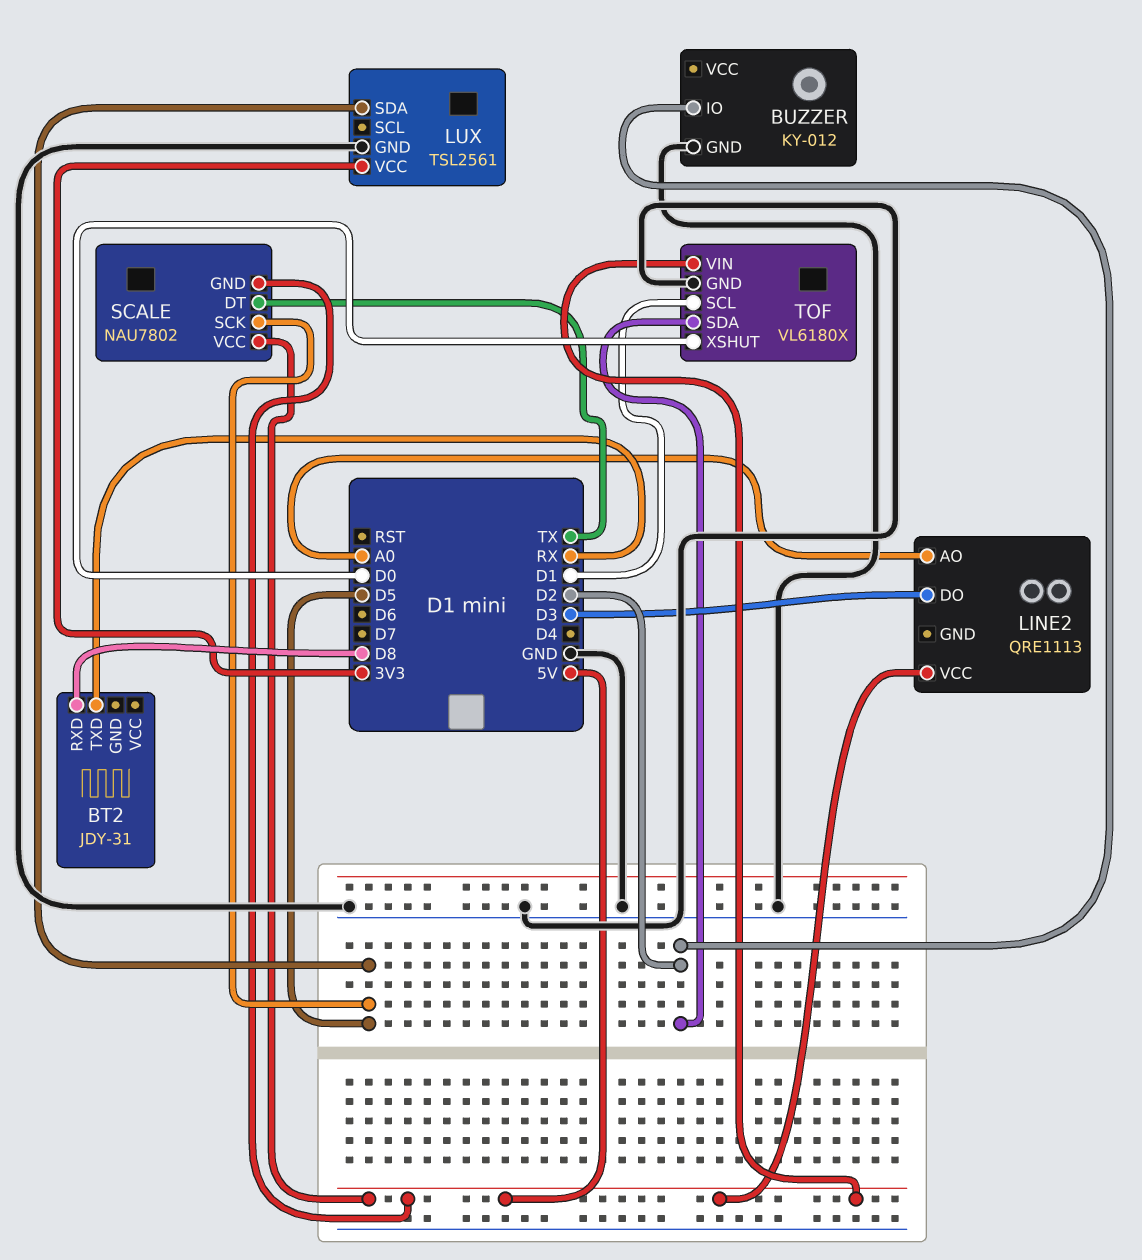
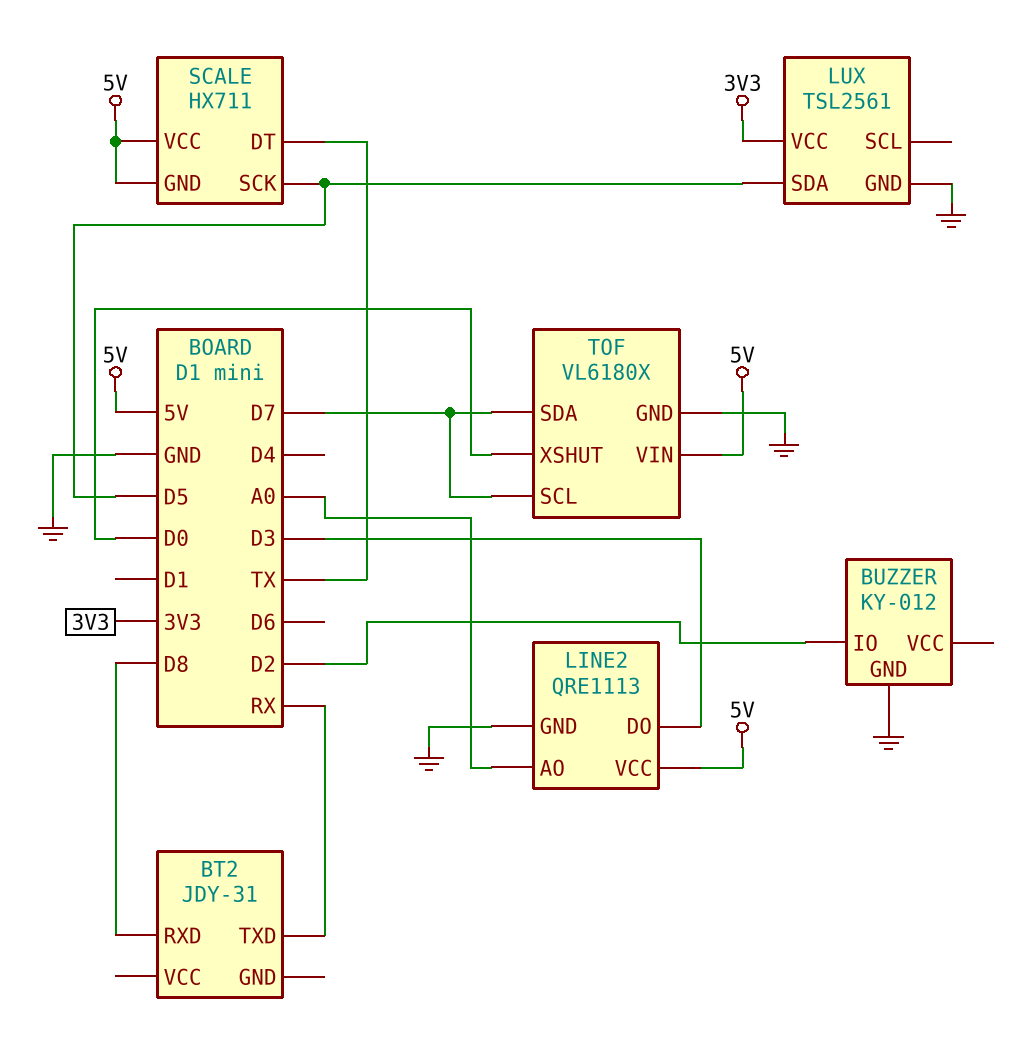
LINE2 pin GND: none -> GND
SCALE: NAU7802 -> HX711
TOF pin SCL: D1 -> D7
TOF pin SDA: D2 -> D7

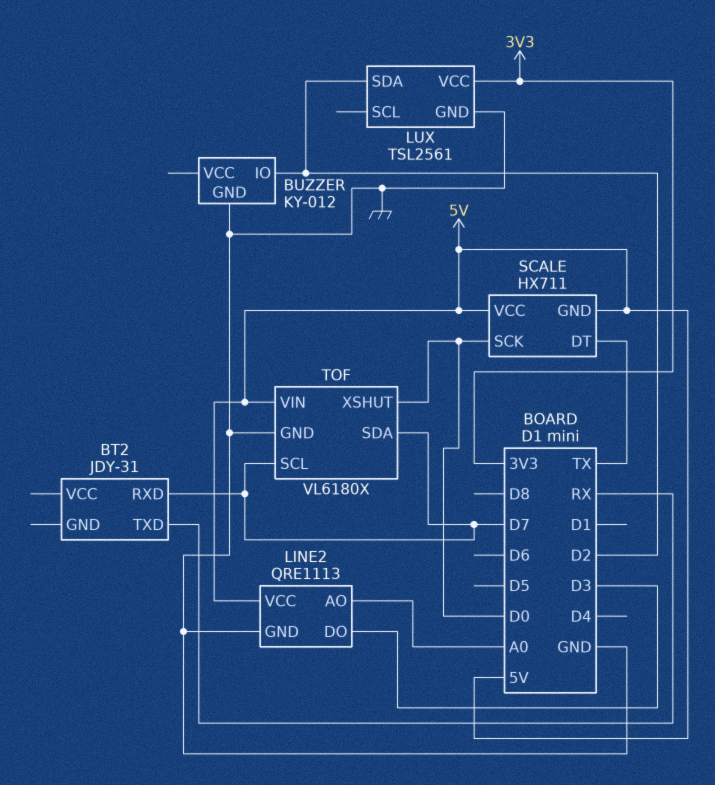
BT2 pin RXD: D8 -> D7
LUX pin SDA: D5 -> D2
SCALE pin SCK: D5 -> D0

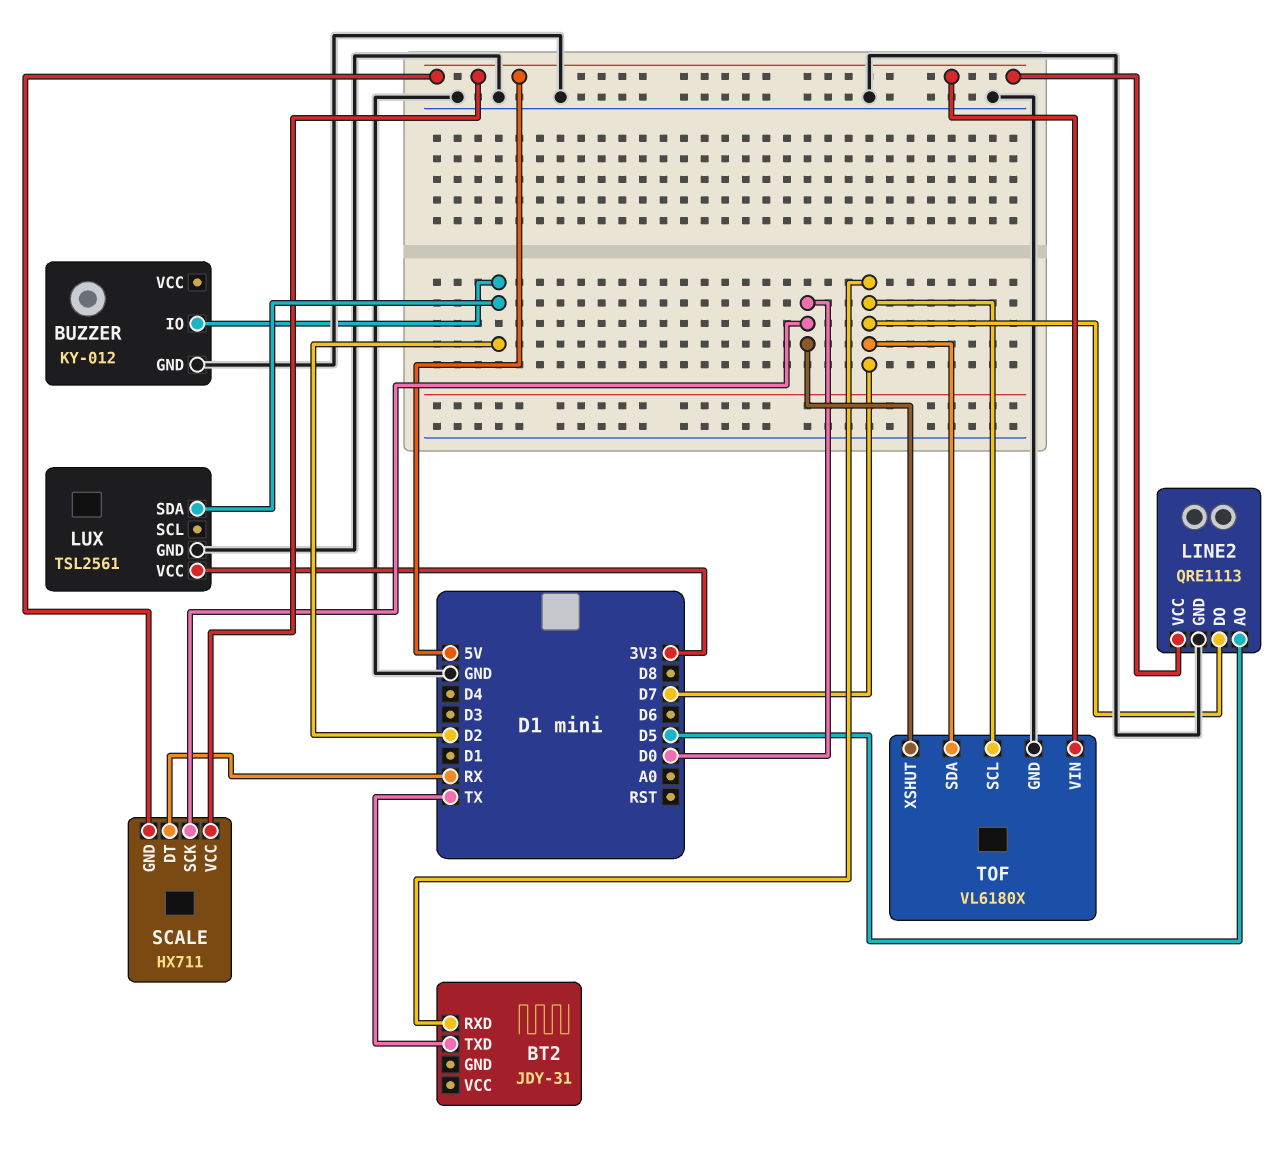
BT2 pin TXD: RX -> TX
LINE2 pin AO: A0 -> D5
LINE2 pin DO: D3 -> D7
SCALE pin DT: TX -> RX

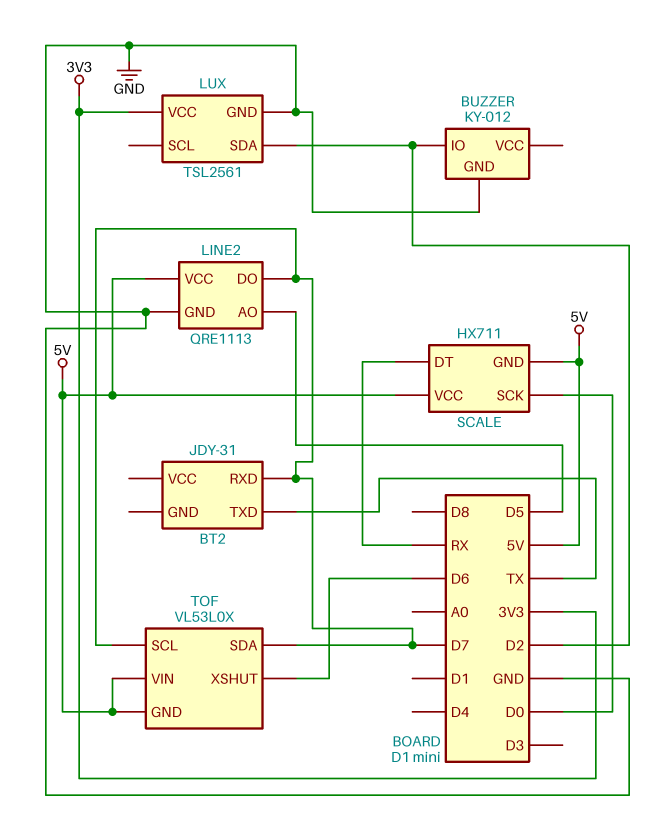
TOF: VL6180X -> VL53L0X
TOF pin GND: GND -> 5V
TOF pin XSHUT: D0 -> D6

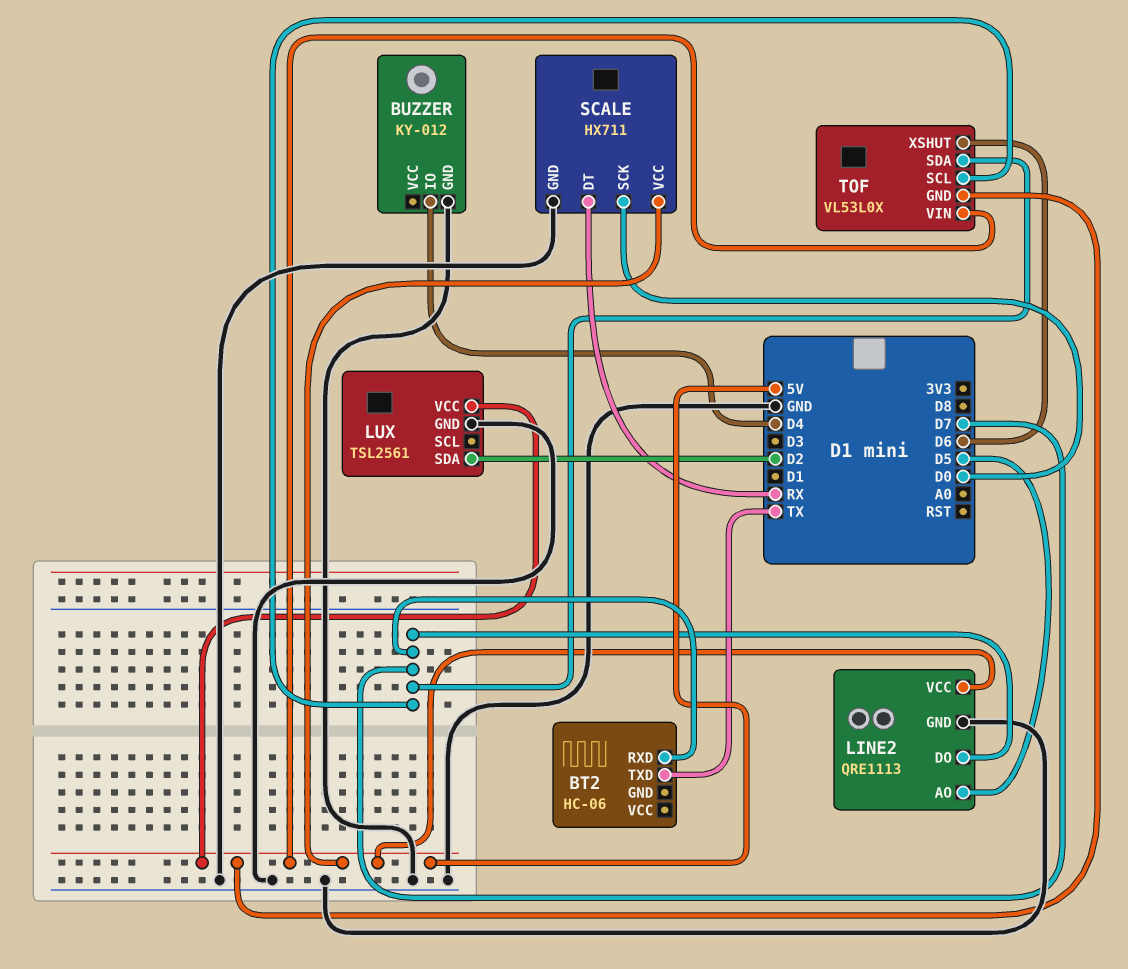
BT2: JDY-31 -> HC-06
BUZZER pin IO: D2 -> D4
LUX pin VCC: 3V3 -> 5V
SCALE pin GND: 5V -> GND

